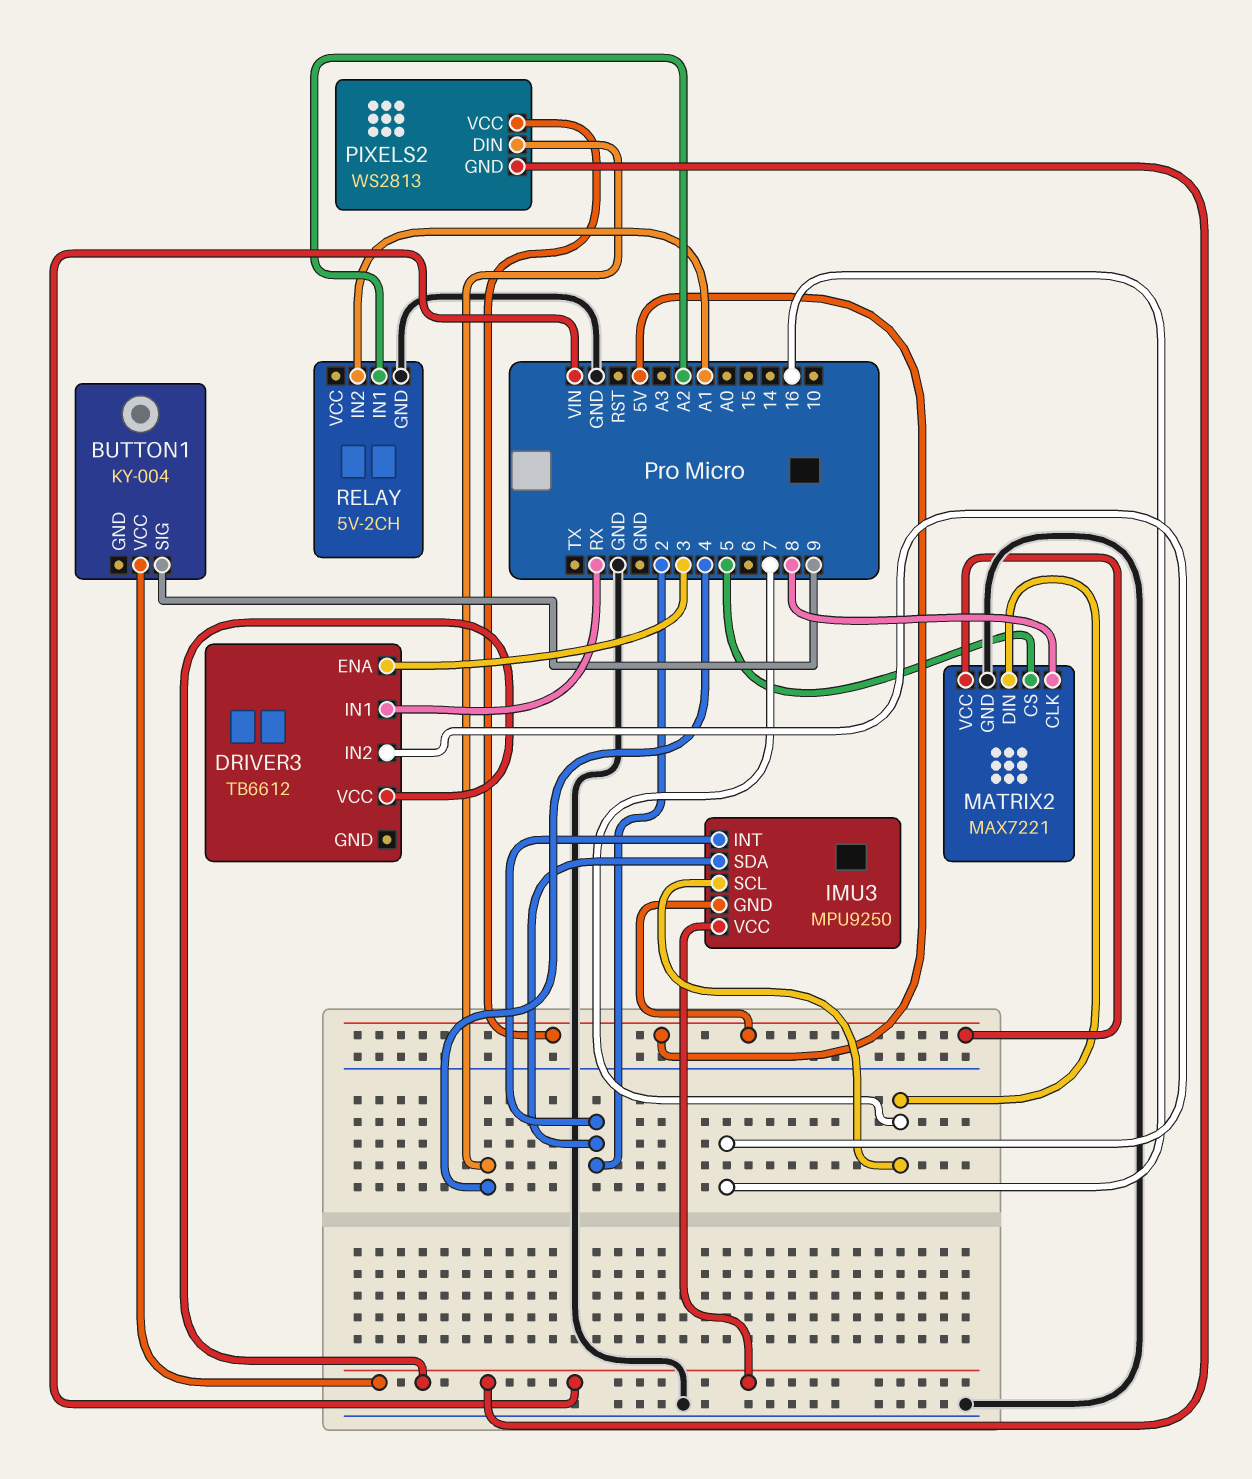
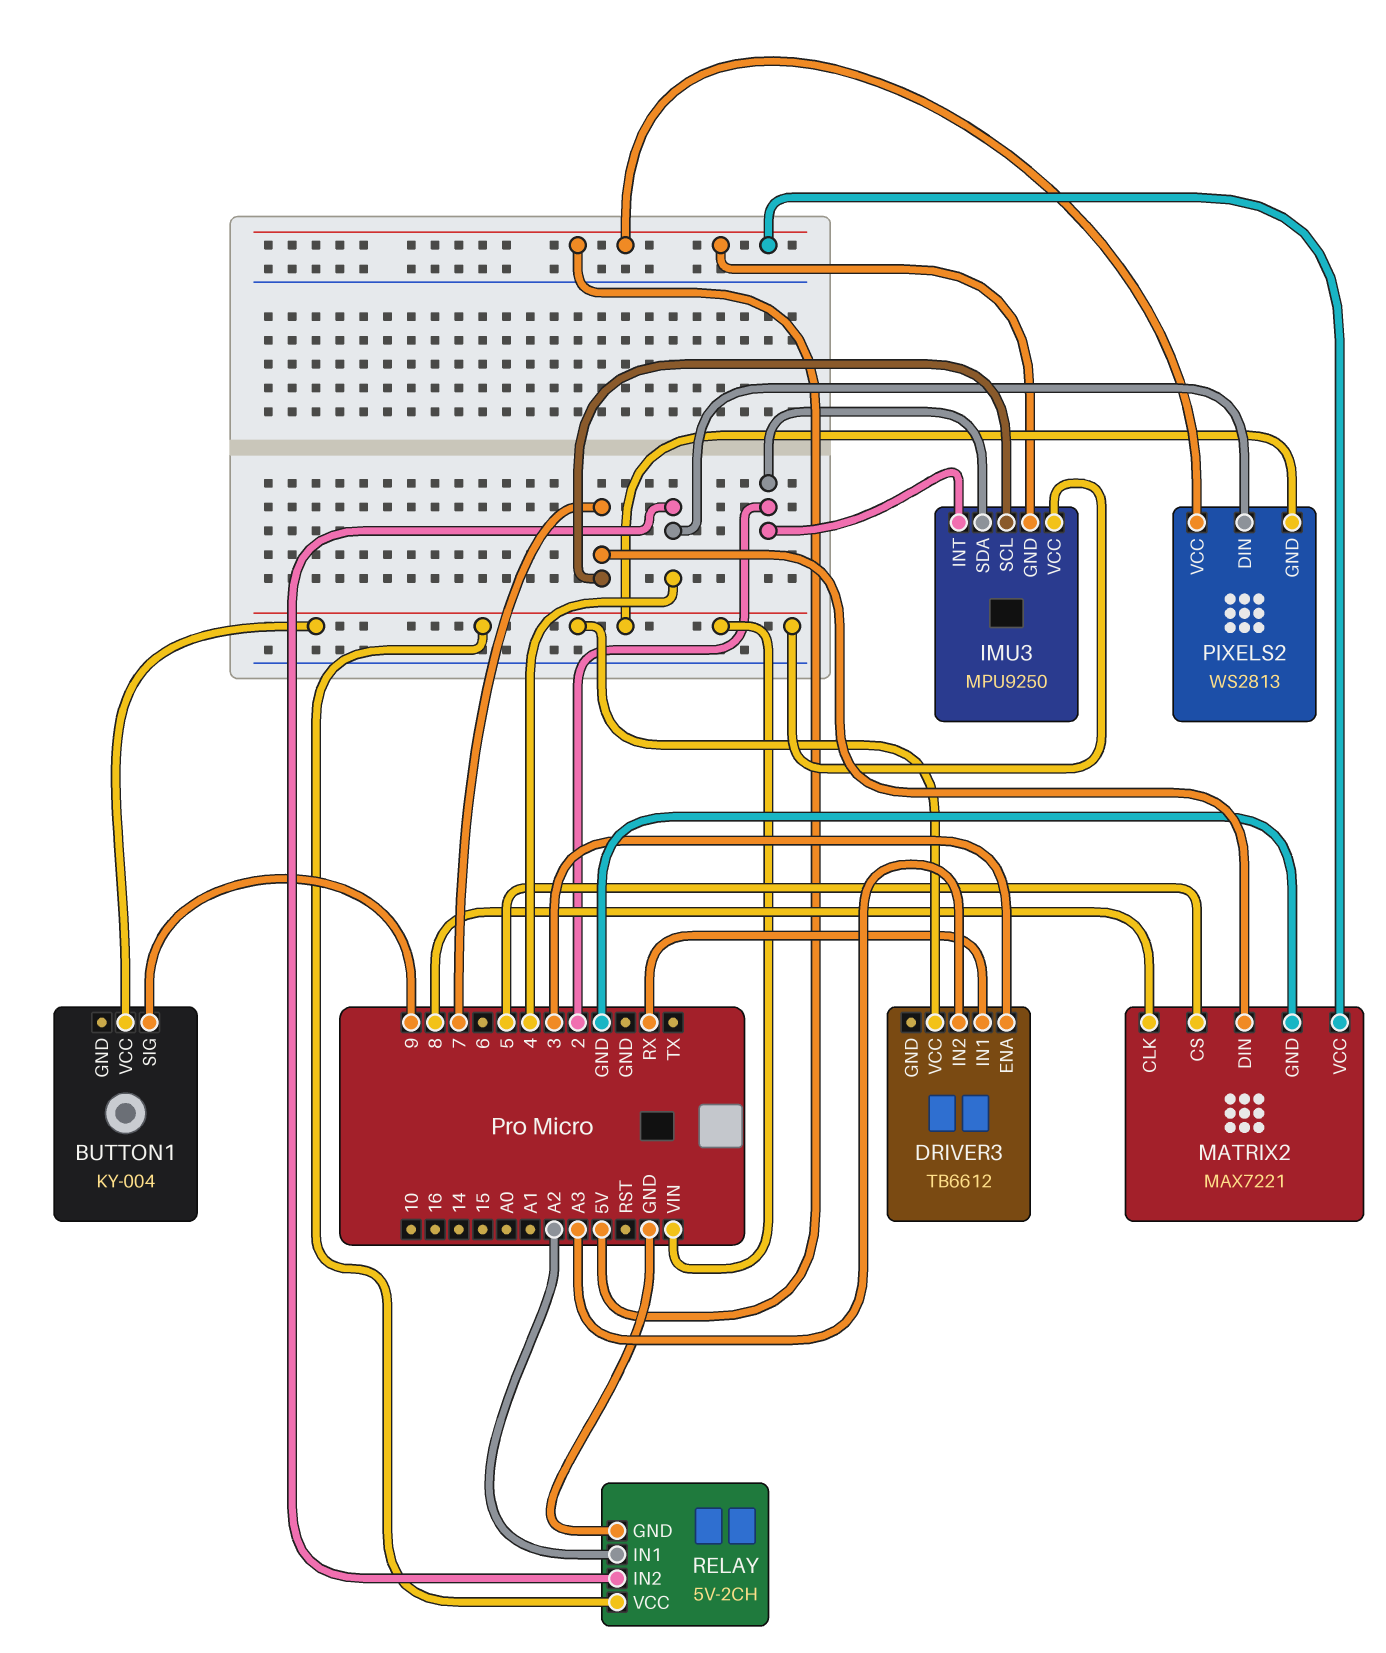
DRIVER3 pin IN2: 16 -> A3
RELAY pin IN2: A1 -> 4
RELAY pin VCC: none -> VIN

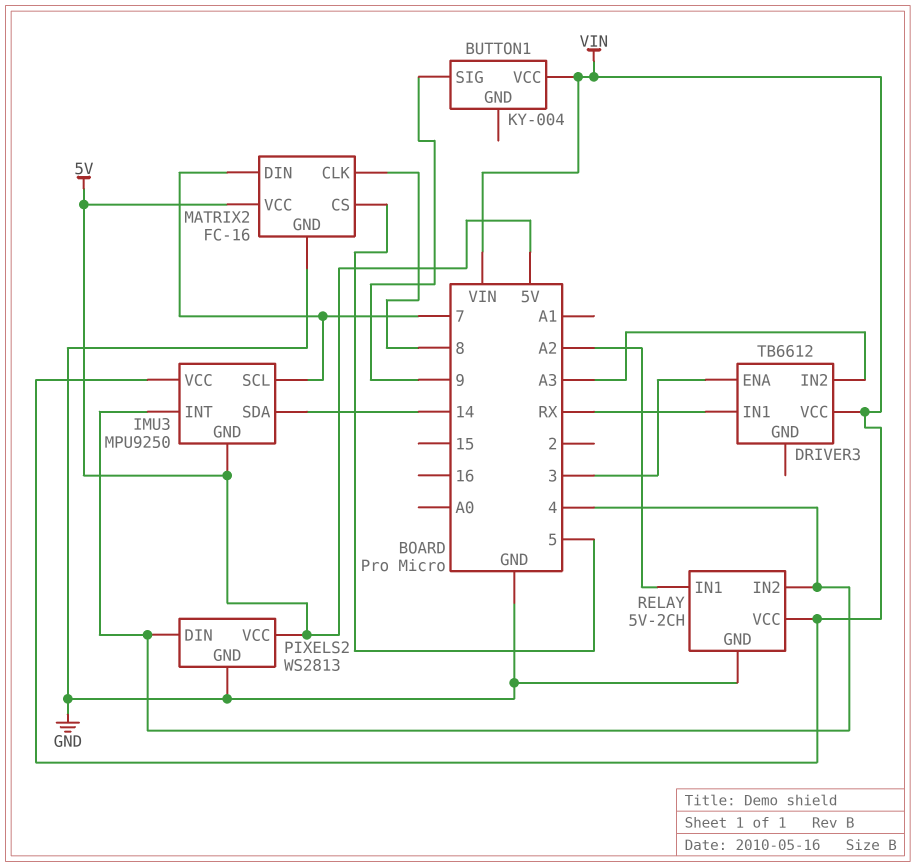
IMU3 pin INT: 2 -> 4
IMU3 pin SDA: 2 -> 14
MATRIX2: MAX7221 -> FC-16
PIXELS2 pin GND: VIN -> GND

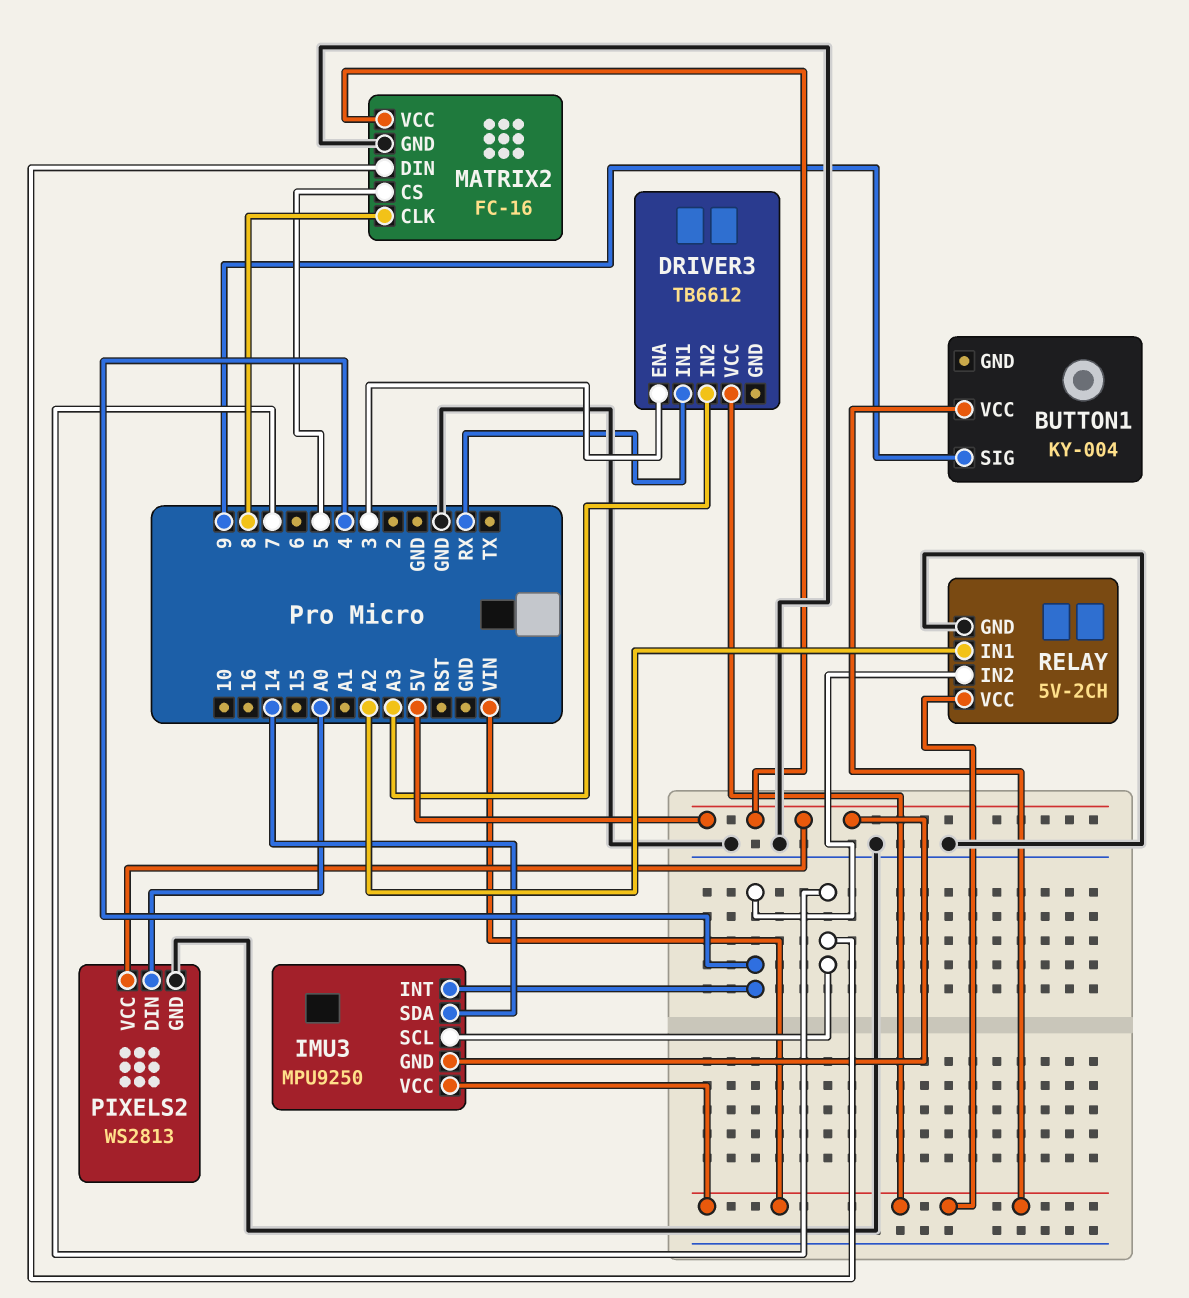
PIXELS2 pin DIN: 4 -> A0

